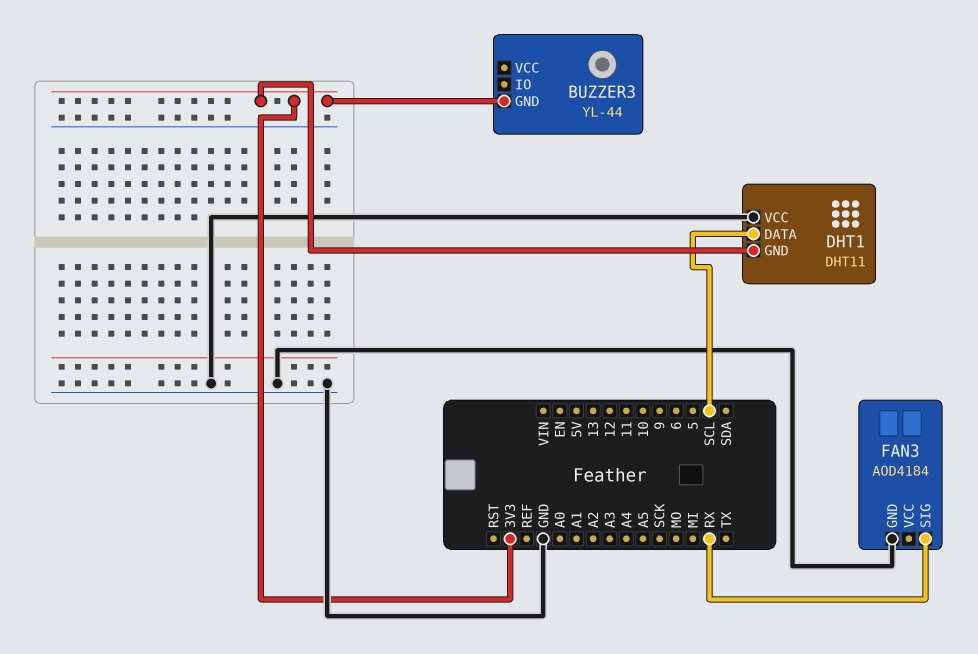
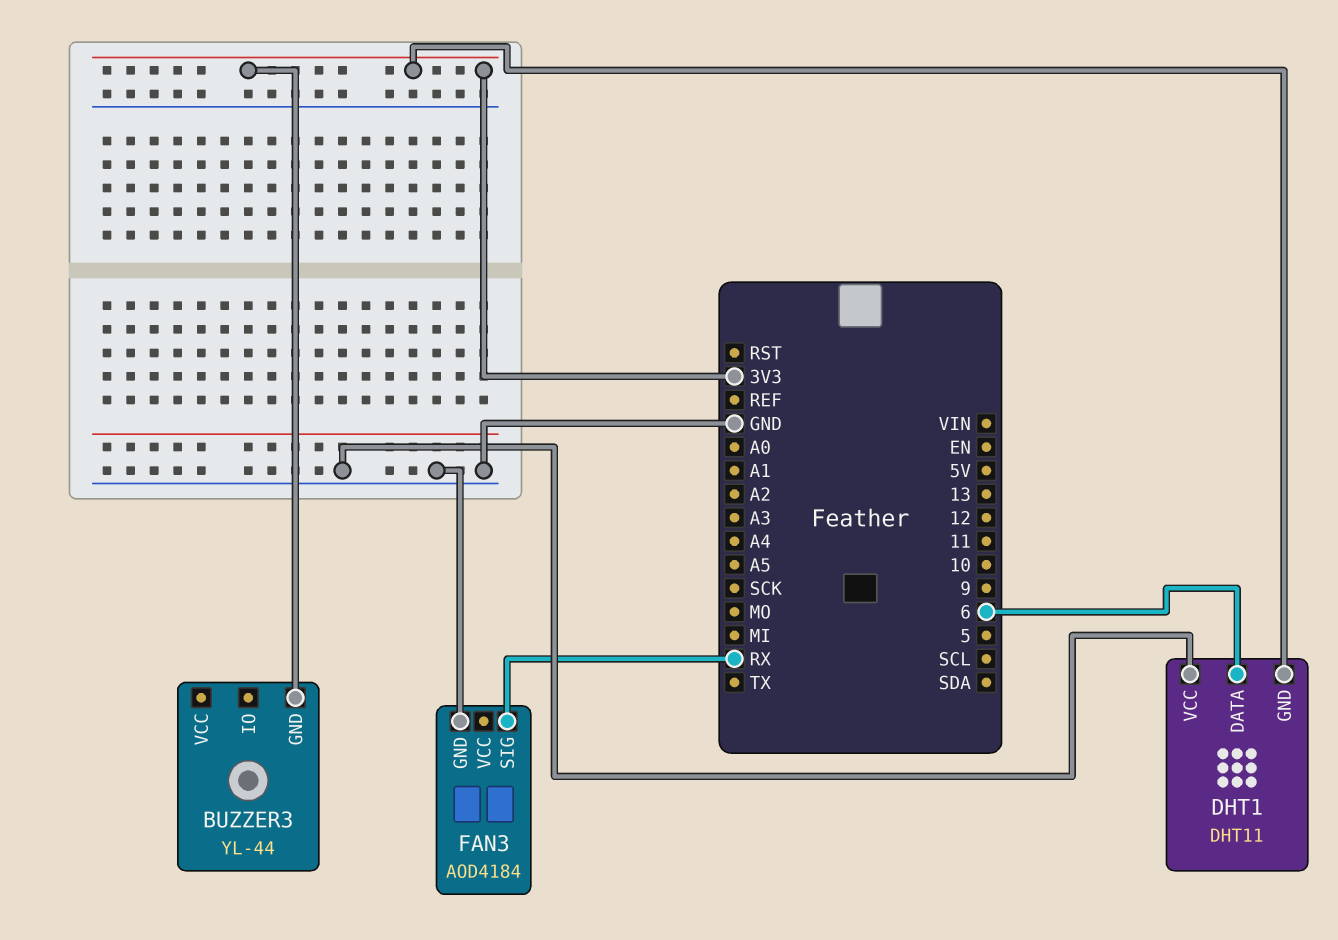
DHT1 pin DATA: SCL -> 6

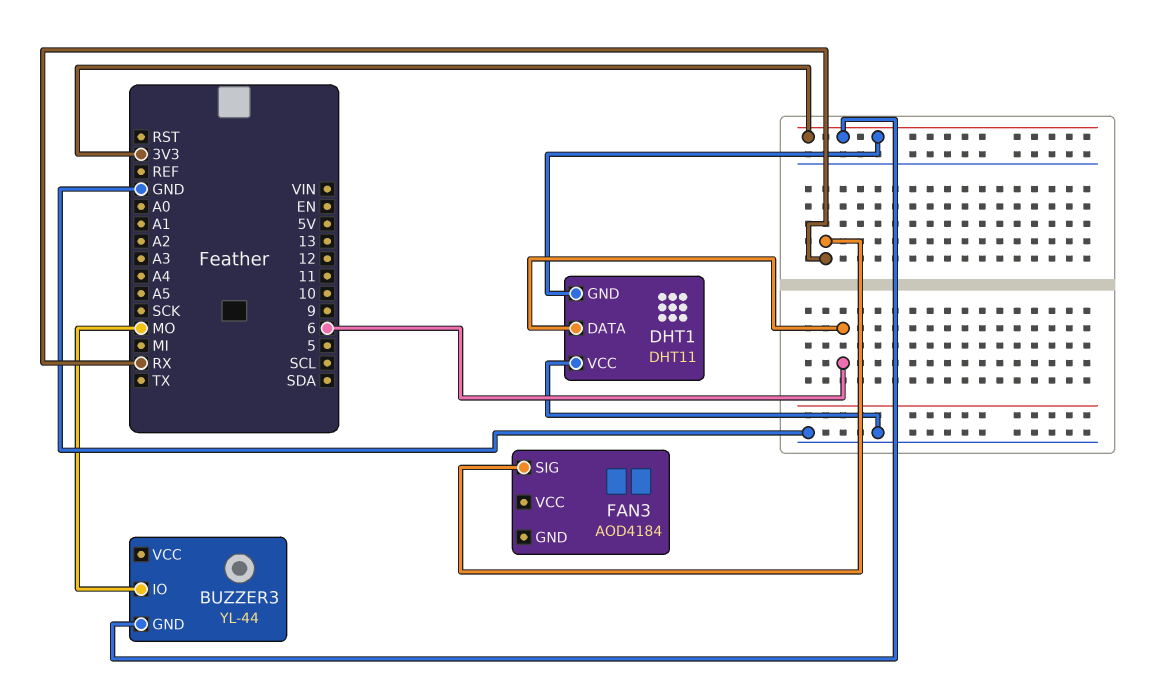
BUZZER3 pin IO: none -> MO
FAN3 pin GND: GND -> none

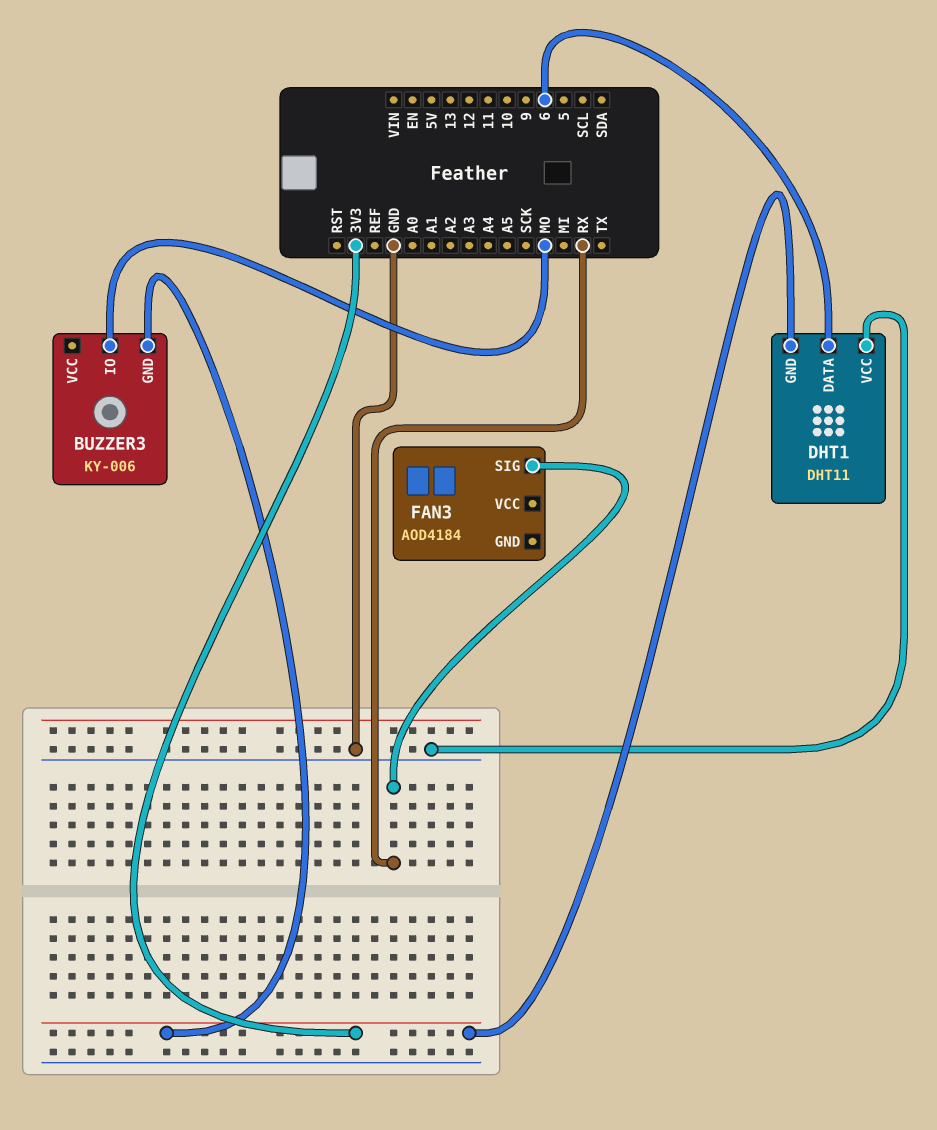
BUZZER3: YL-44 -> KY-006

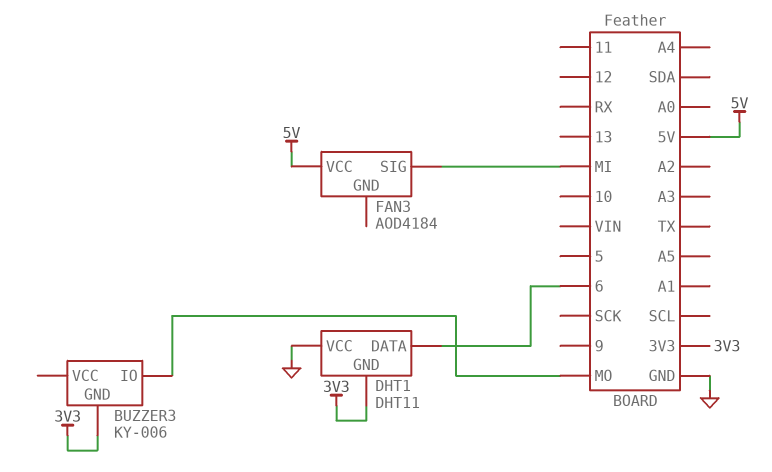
FAN3 pin SIG: RX -> MI
FAN3 pin VCC: none -> 5V

